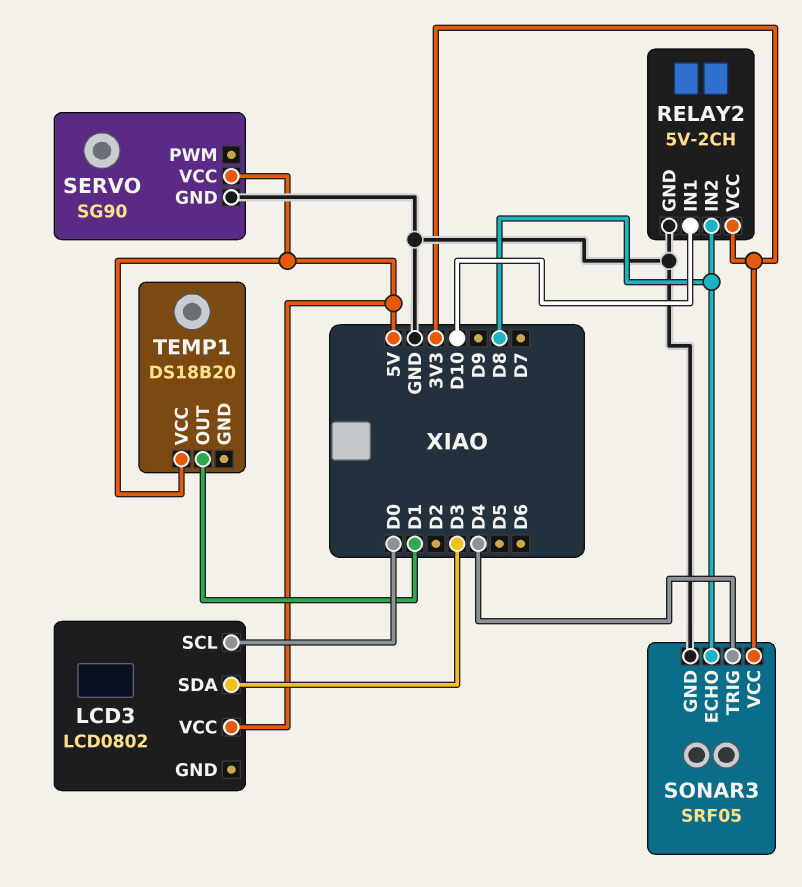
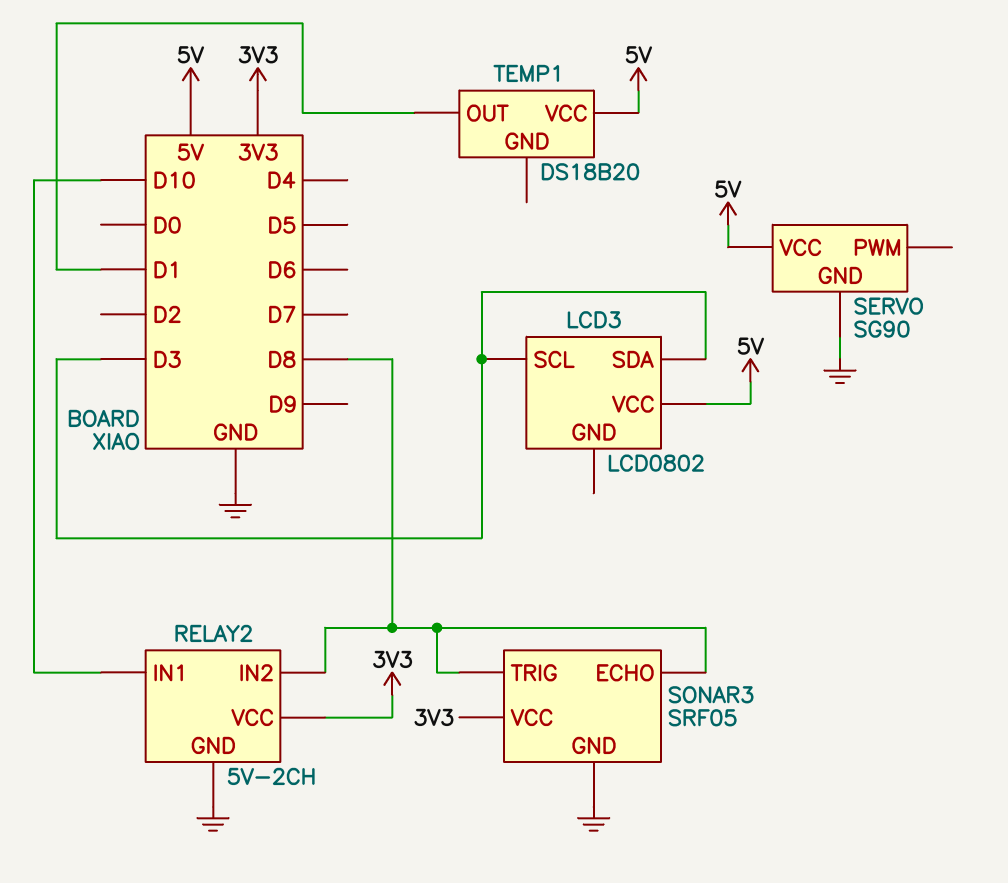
LCD3 pin SCL: D0 -> D3
SONAR3 pin TRIG: D4 -> D8

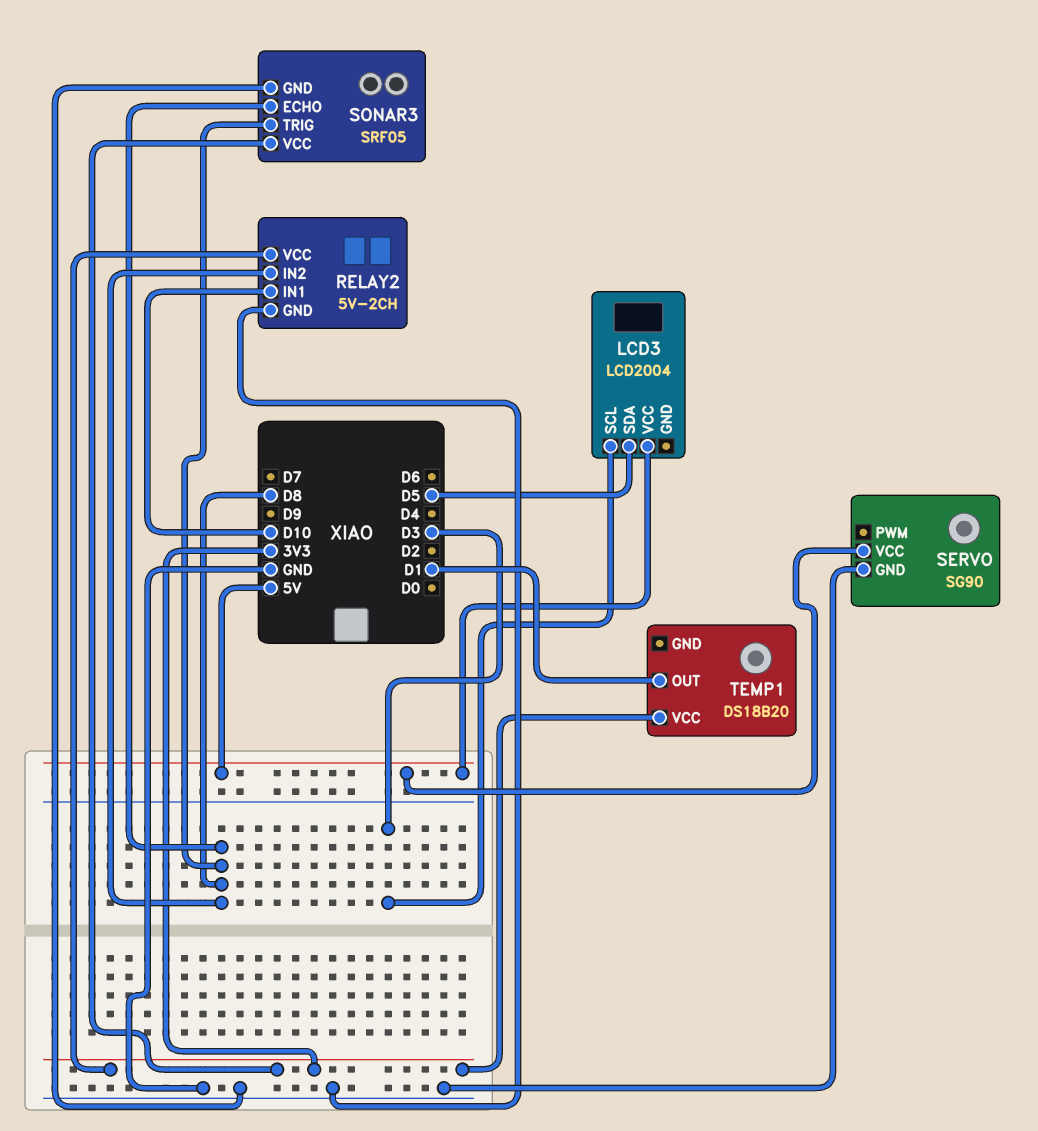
LCD3: LCD0802 -> LCD2004
LCD3 pin SDA: D3 -> D5
TEMP1 pin VCC: 5V -> 3V3

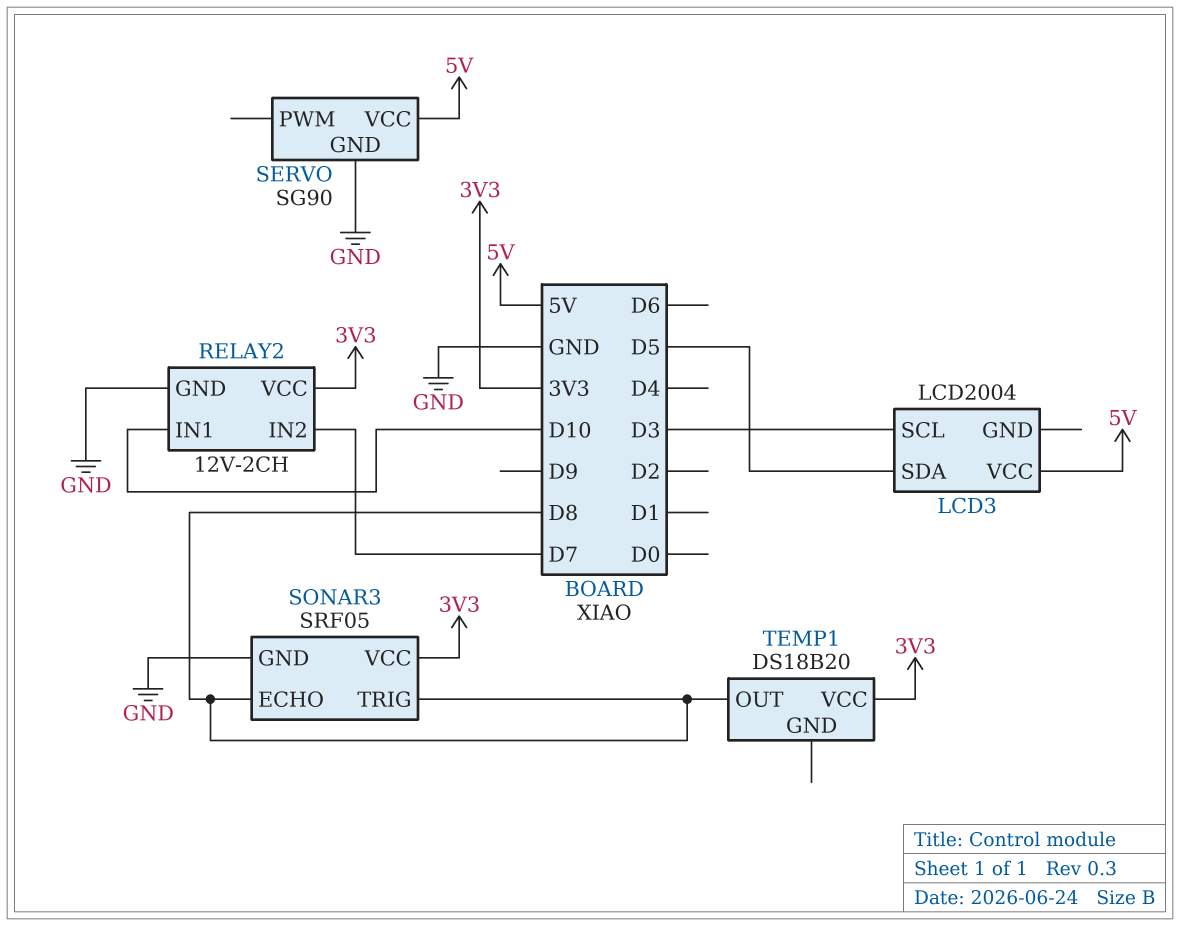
RELAY2: 5V-2CH -> 12V-2CH
RELAY2 pin IN2: D8 -> D7
TEMP1 pin OUT: D1 -> D8

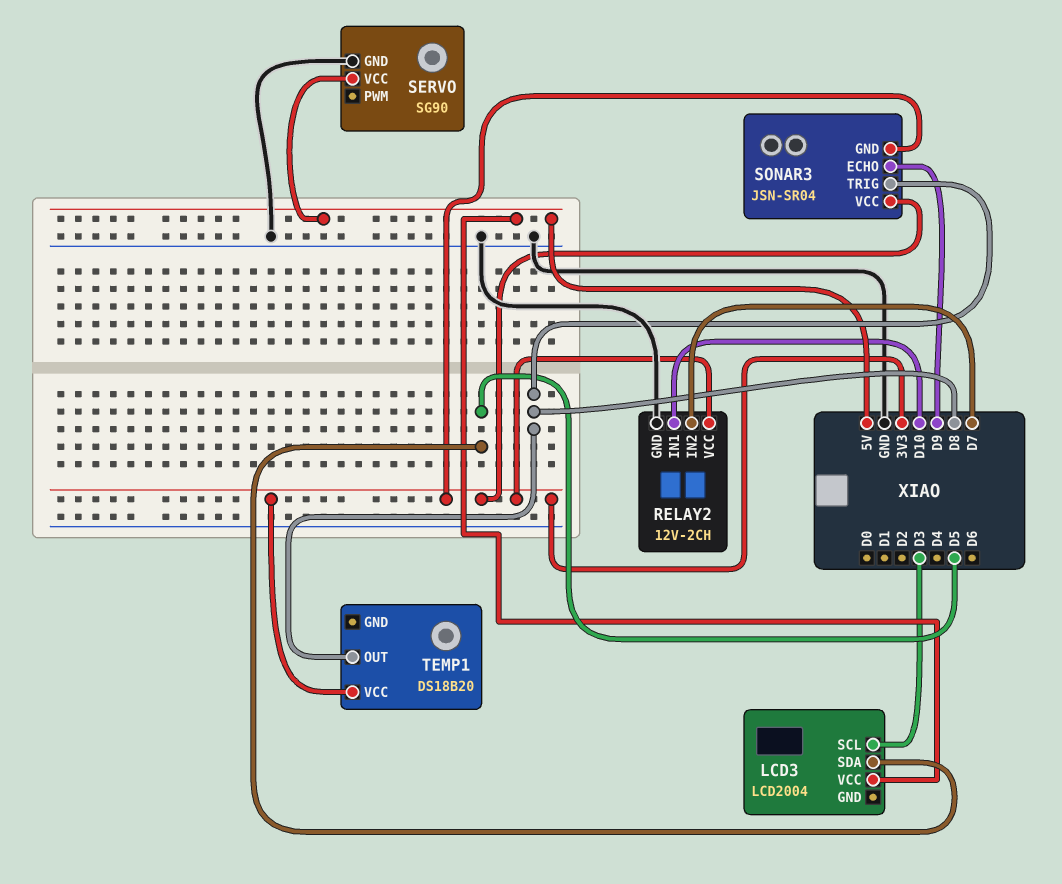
SONAR3: SRF05 -> JSN-SR04
SONAR3 pin ECHO: D8 -> D9
SONAR3 pin GND: GND -> 3V3

